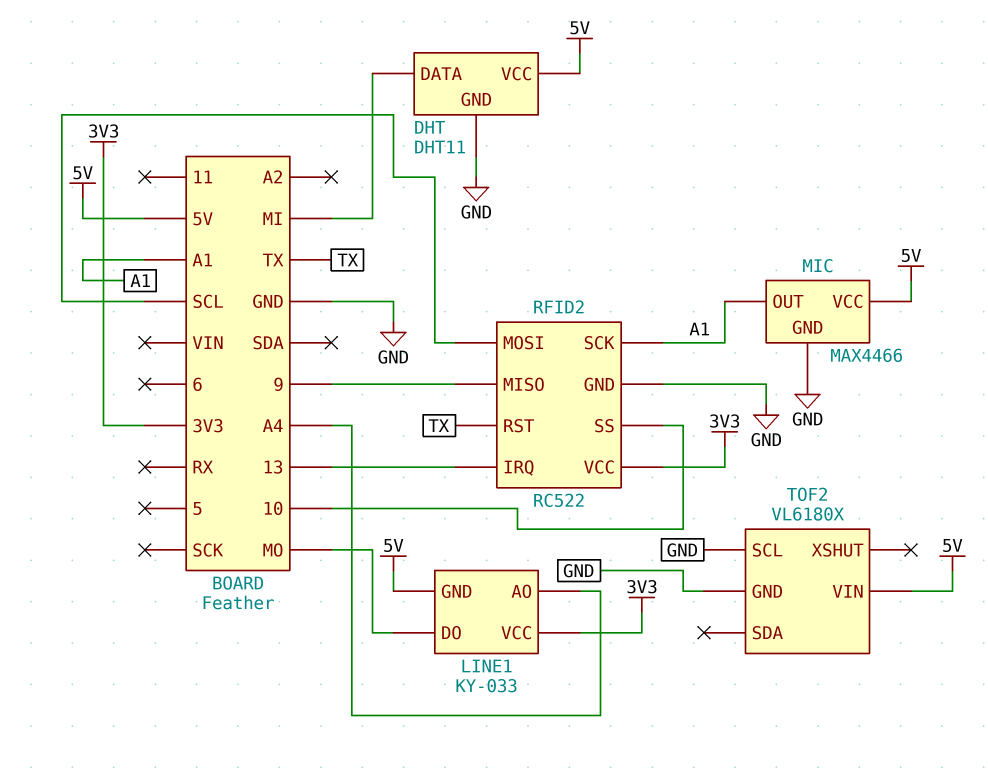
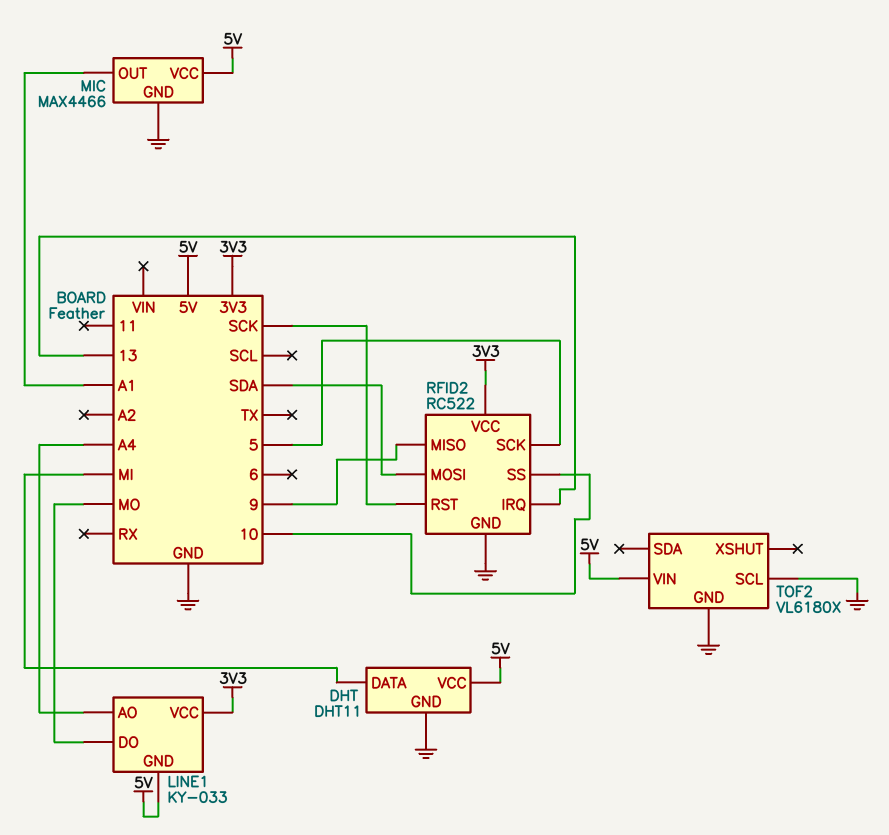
RFID2 pin MOSI: SCL -> SDA
RFID2 pin RST: TX -> SCK
RFID2 pin SCK: A1 -> 5

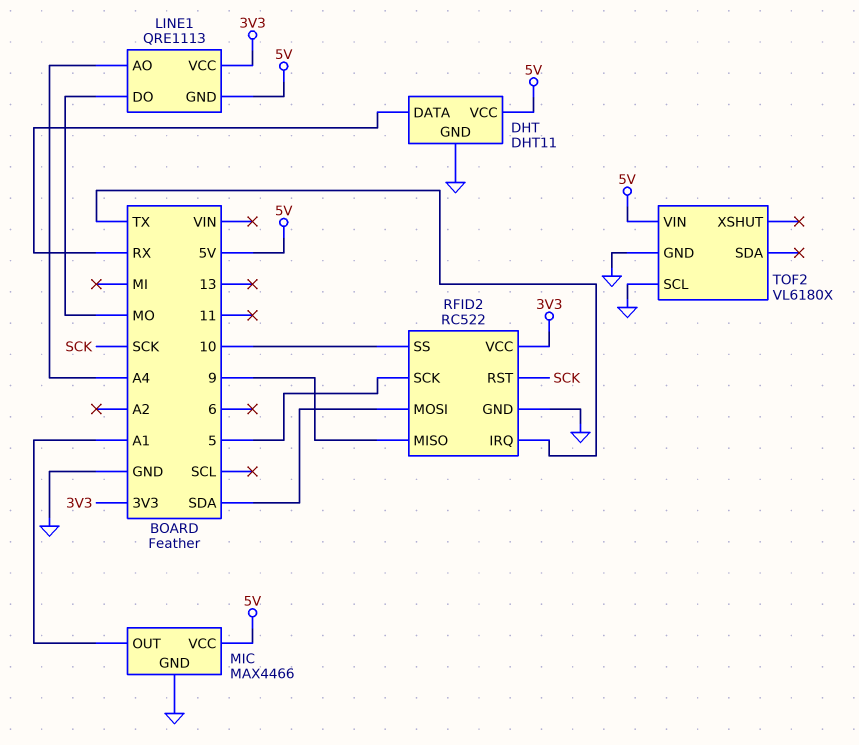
DHT pin DATA: MI -> RX
LINE1: KY-033 -> QRE1113
RFID2 pin IRQ: 13 -> TX

